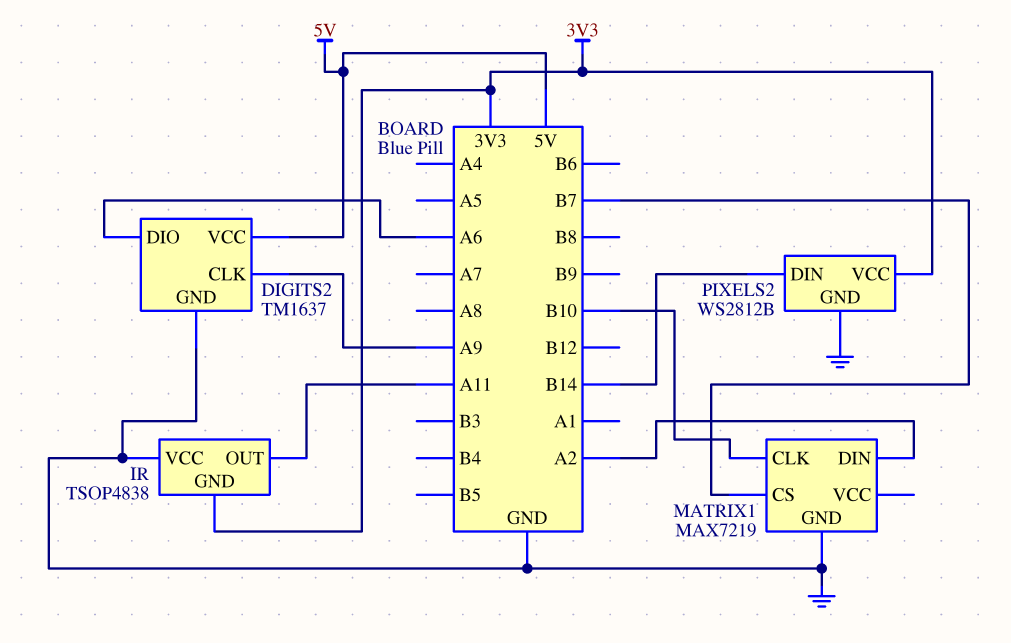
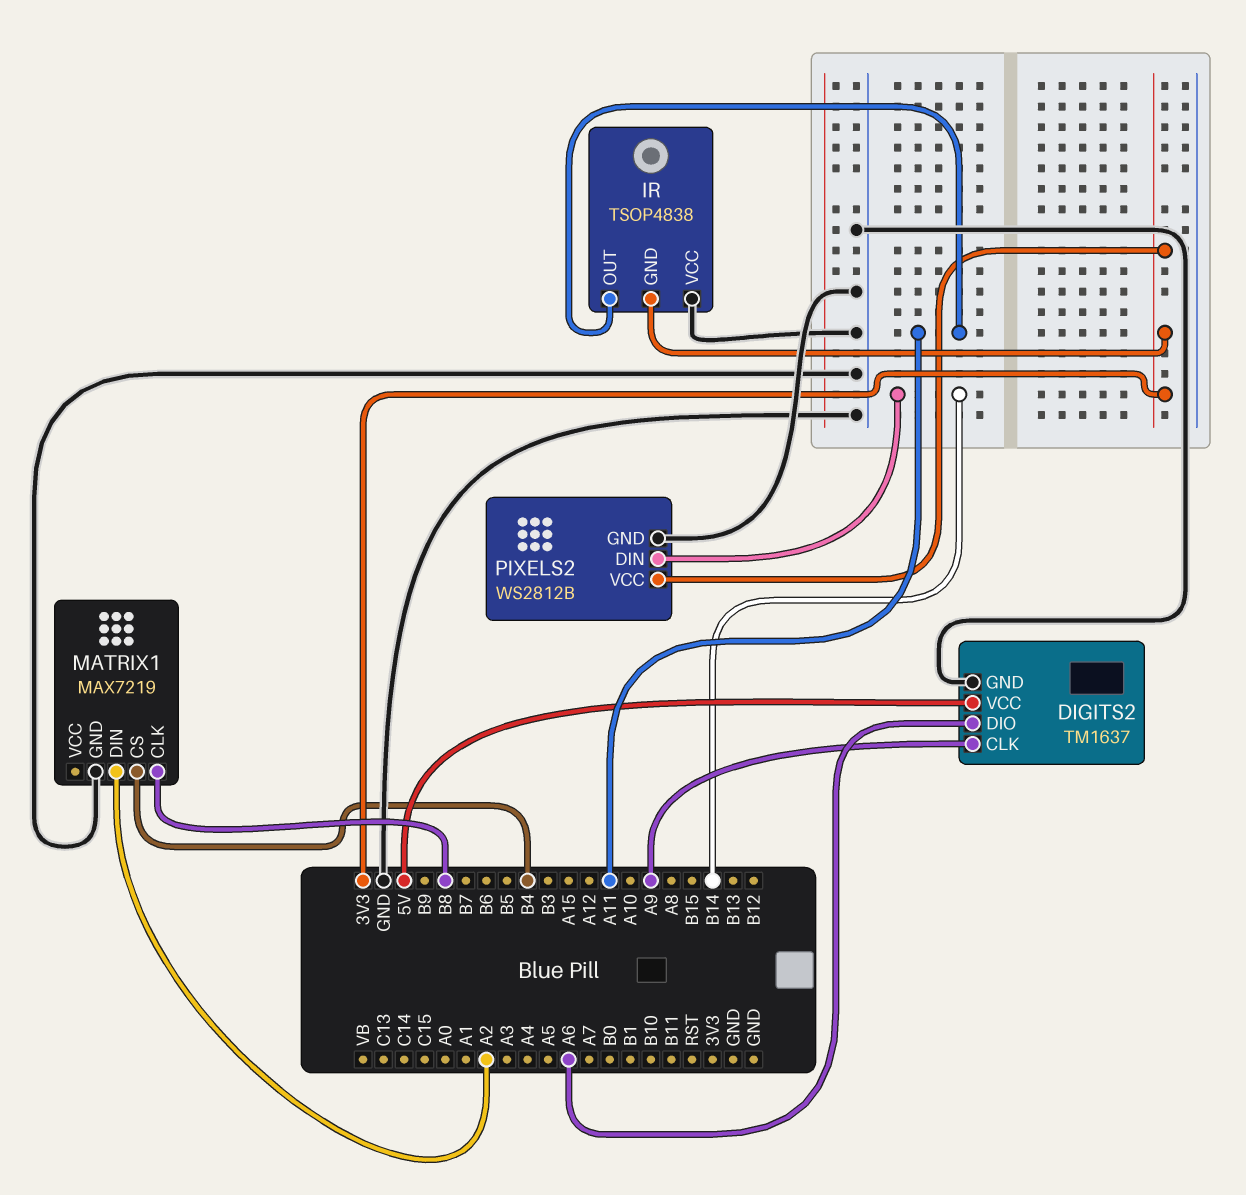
MATRIX1 pin CLK: B10 -> B8
MATRIX1 pin CS: B7 -> B4

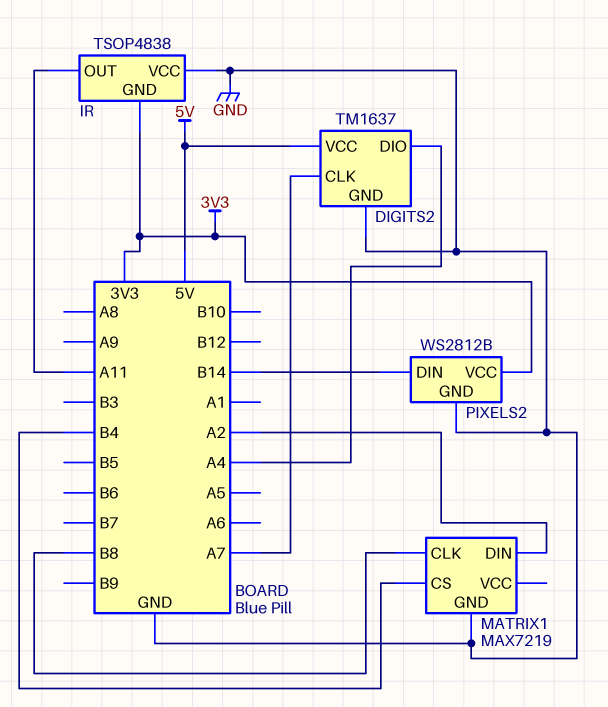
DIGITS2 pin CLK: A9 -> A7
DIGITS2 pin DIO: A6 -> A4

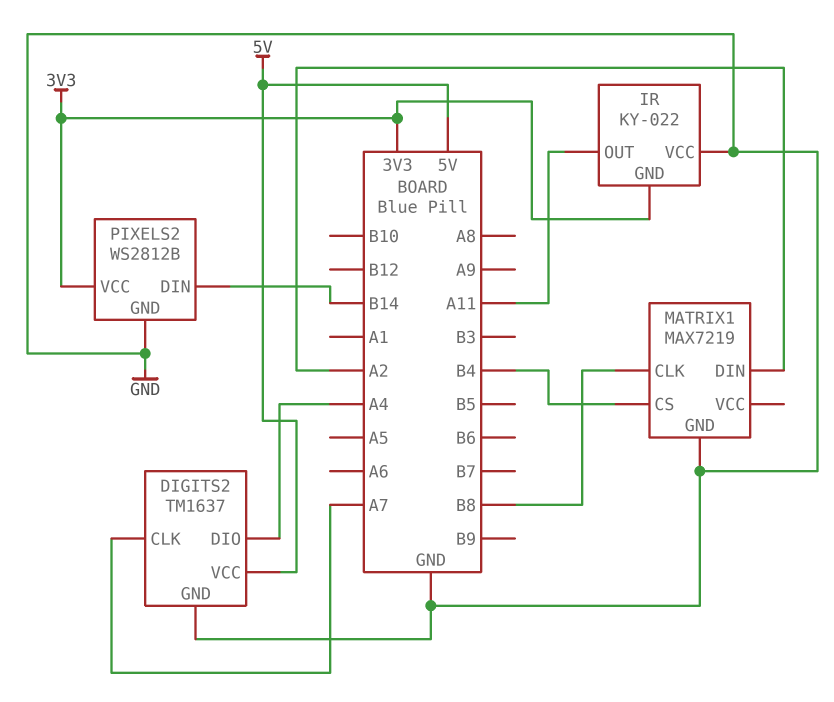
IR: TSOP4838 -> KY-022

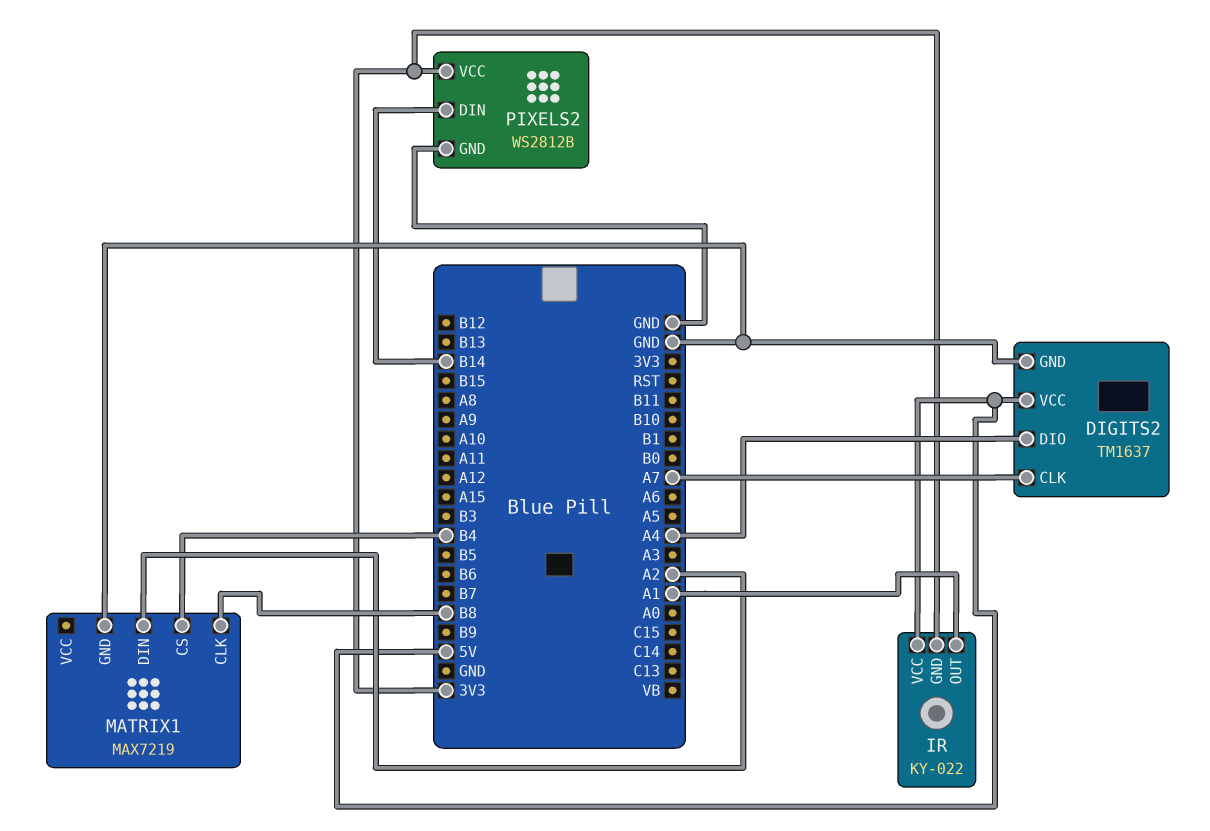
IR pin OUT: A11 -> A1
IR pin VCC: GND -> 5V

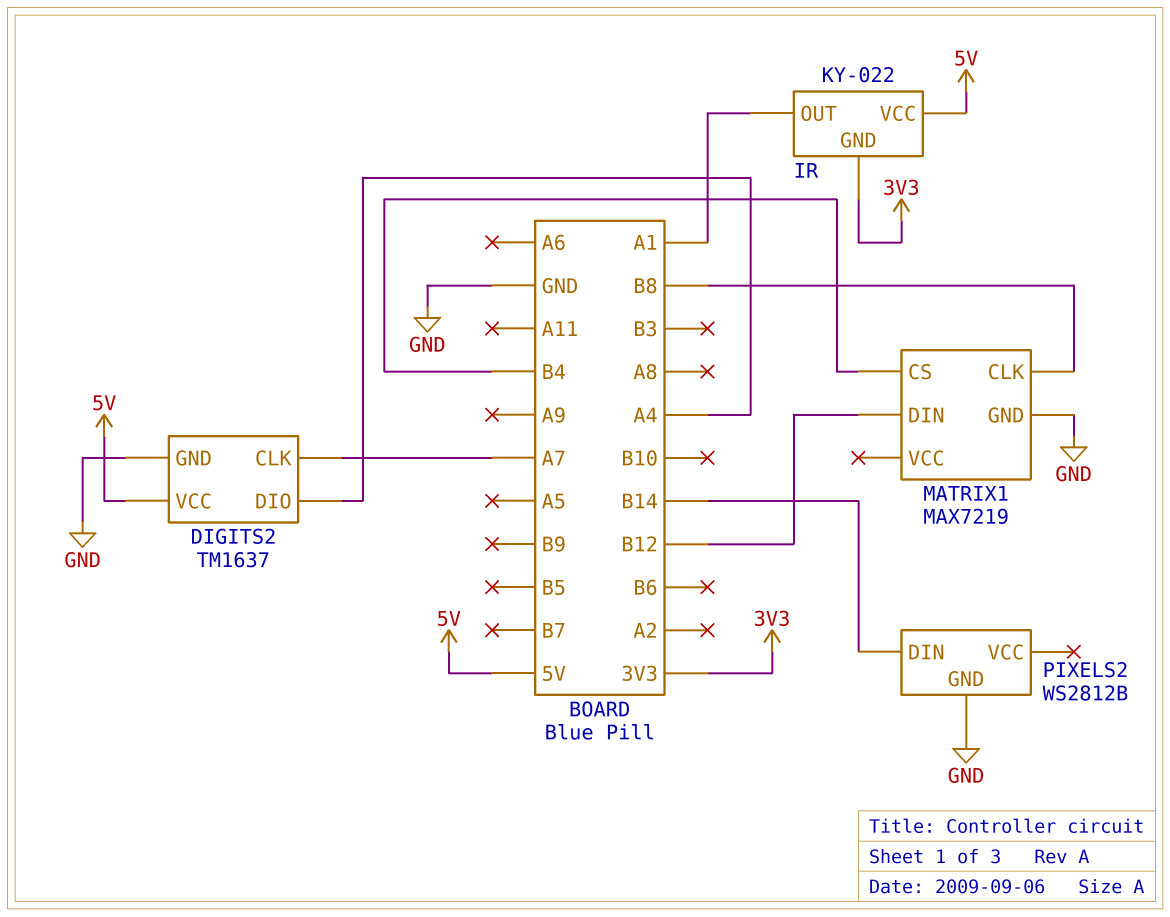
MATRIX1 pin DIN: A2 -> B12
PIXELS2 pin VCC: 3V3 -> none

